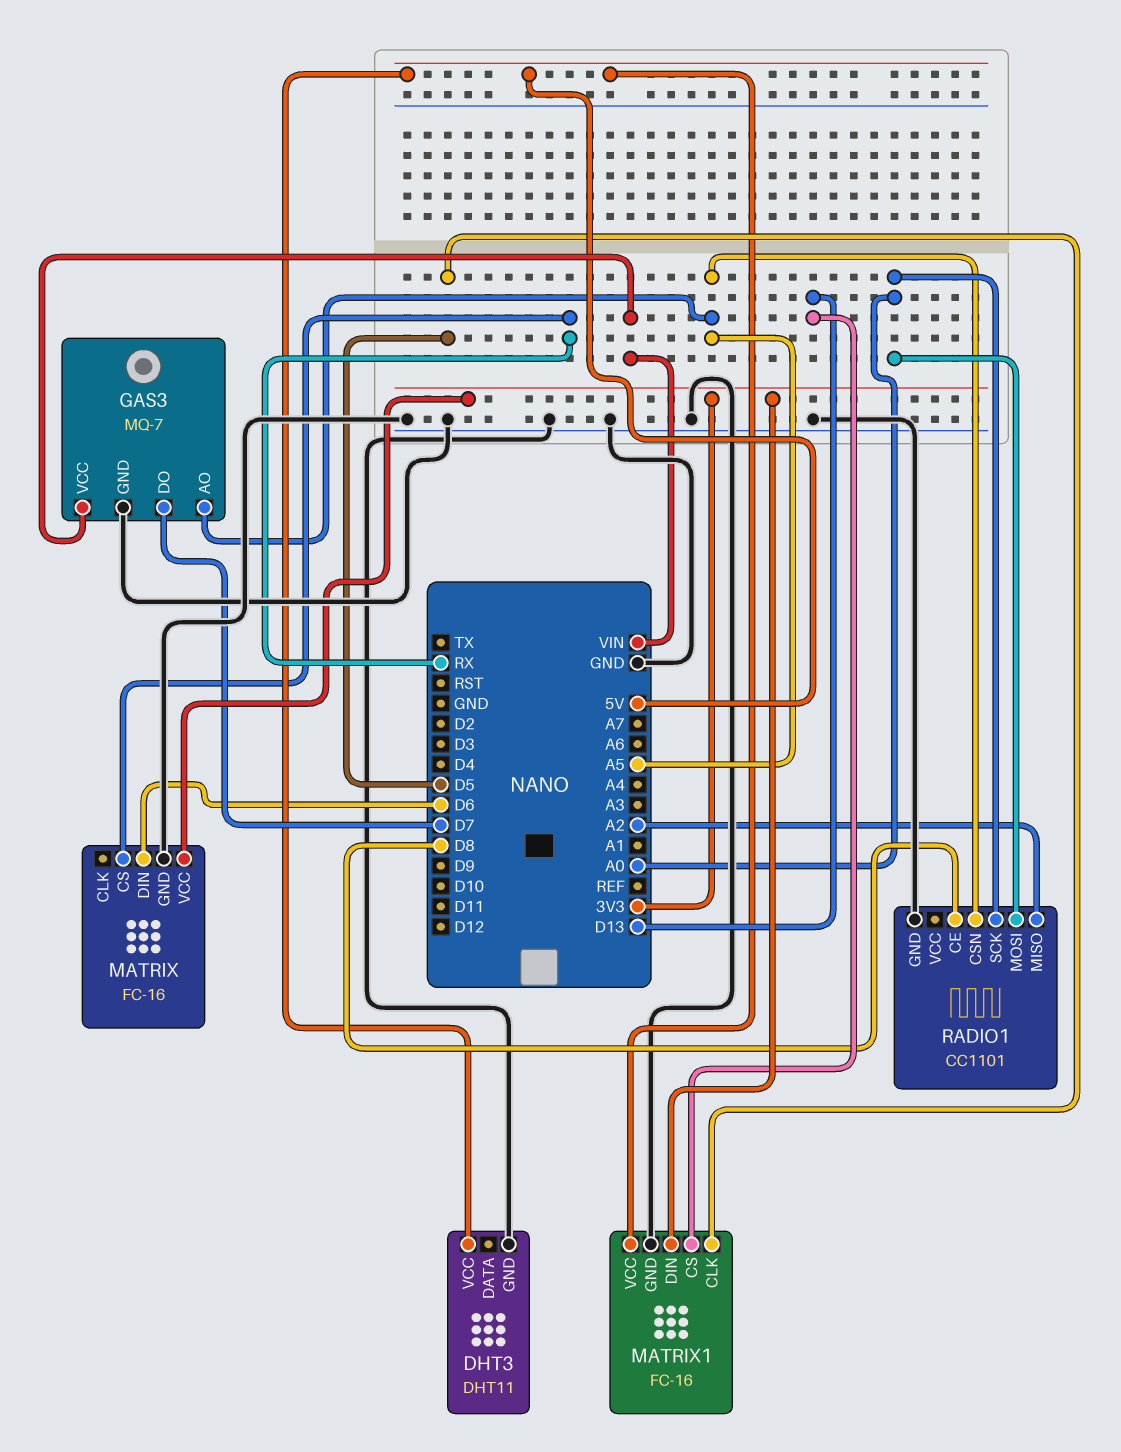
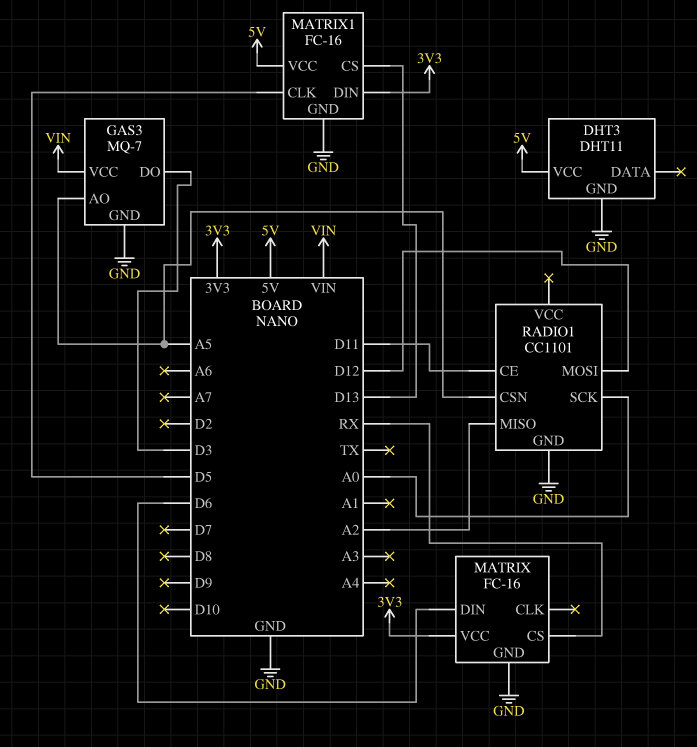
GAS3 pin DO: D7 -> D3
RADIO1 pin CE: D8 -> D11
RADIO1 pin MOSI: A0 -> D12

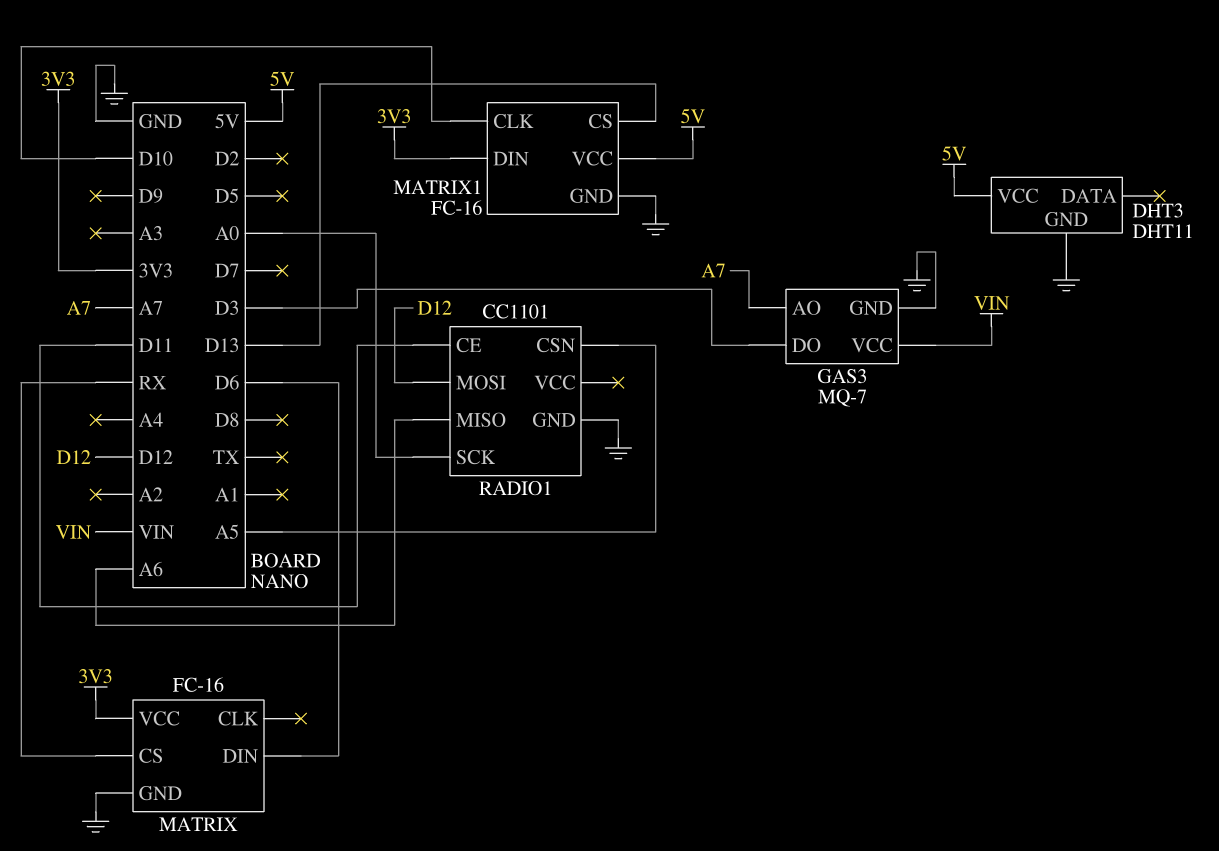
GAS3 pin AO: A5 -> A7
MATRIX1 pin CLK: D5 -> D10
RADIO1 pin MISO: A2 -> A6

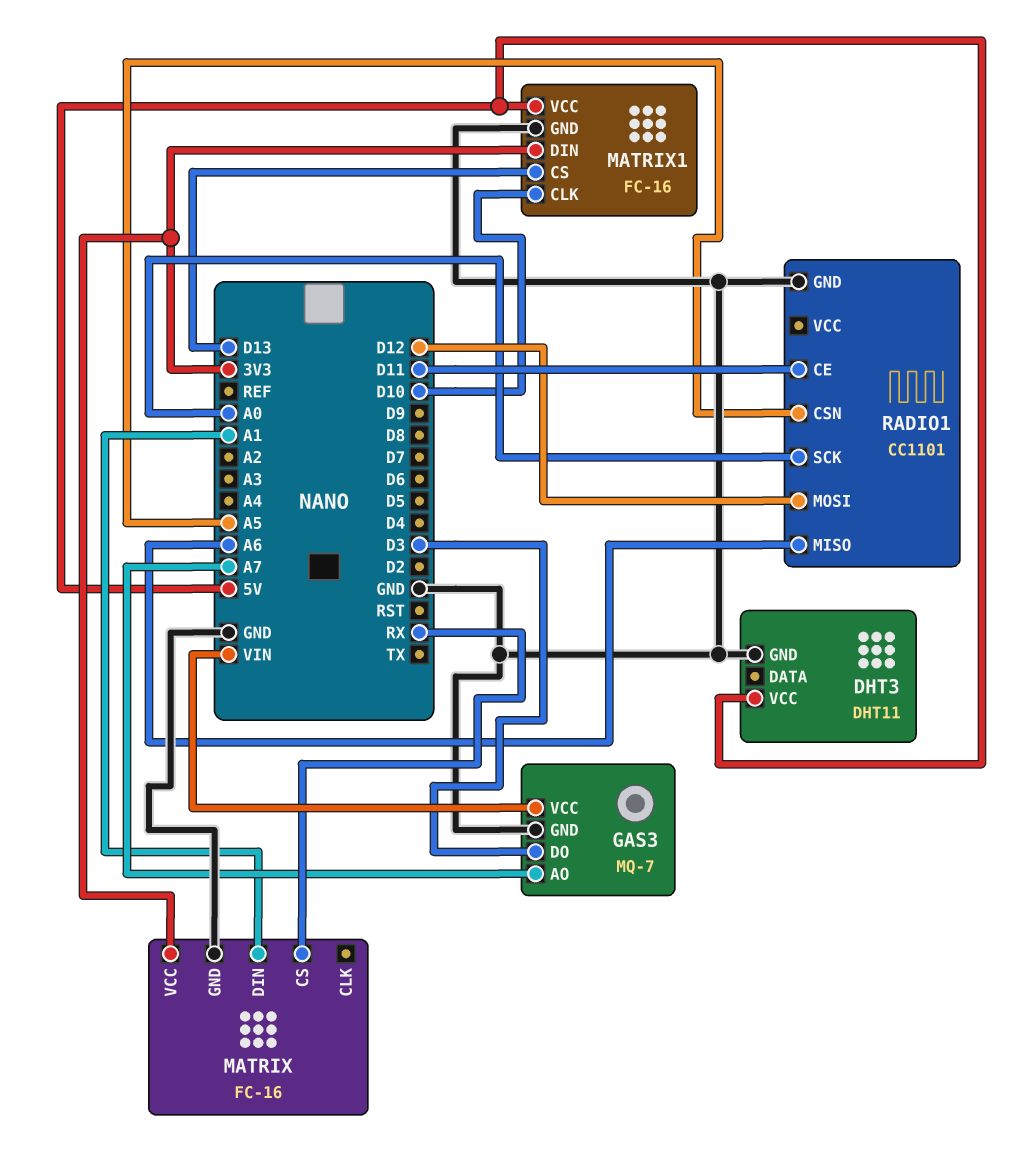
MATRIX pin DIN: D6 -> A1

